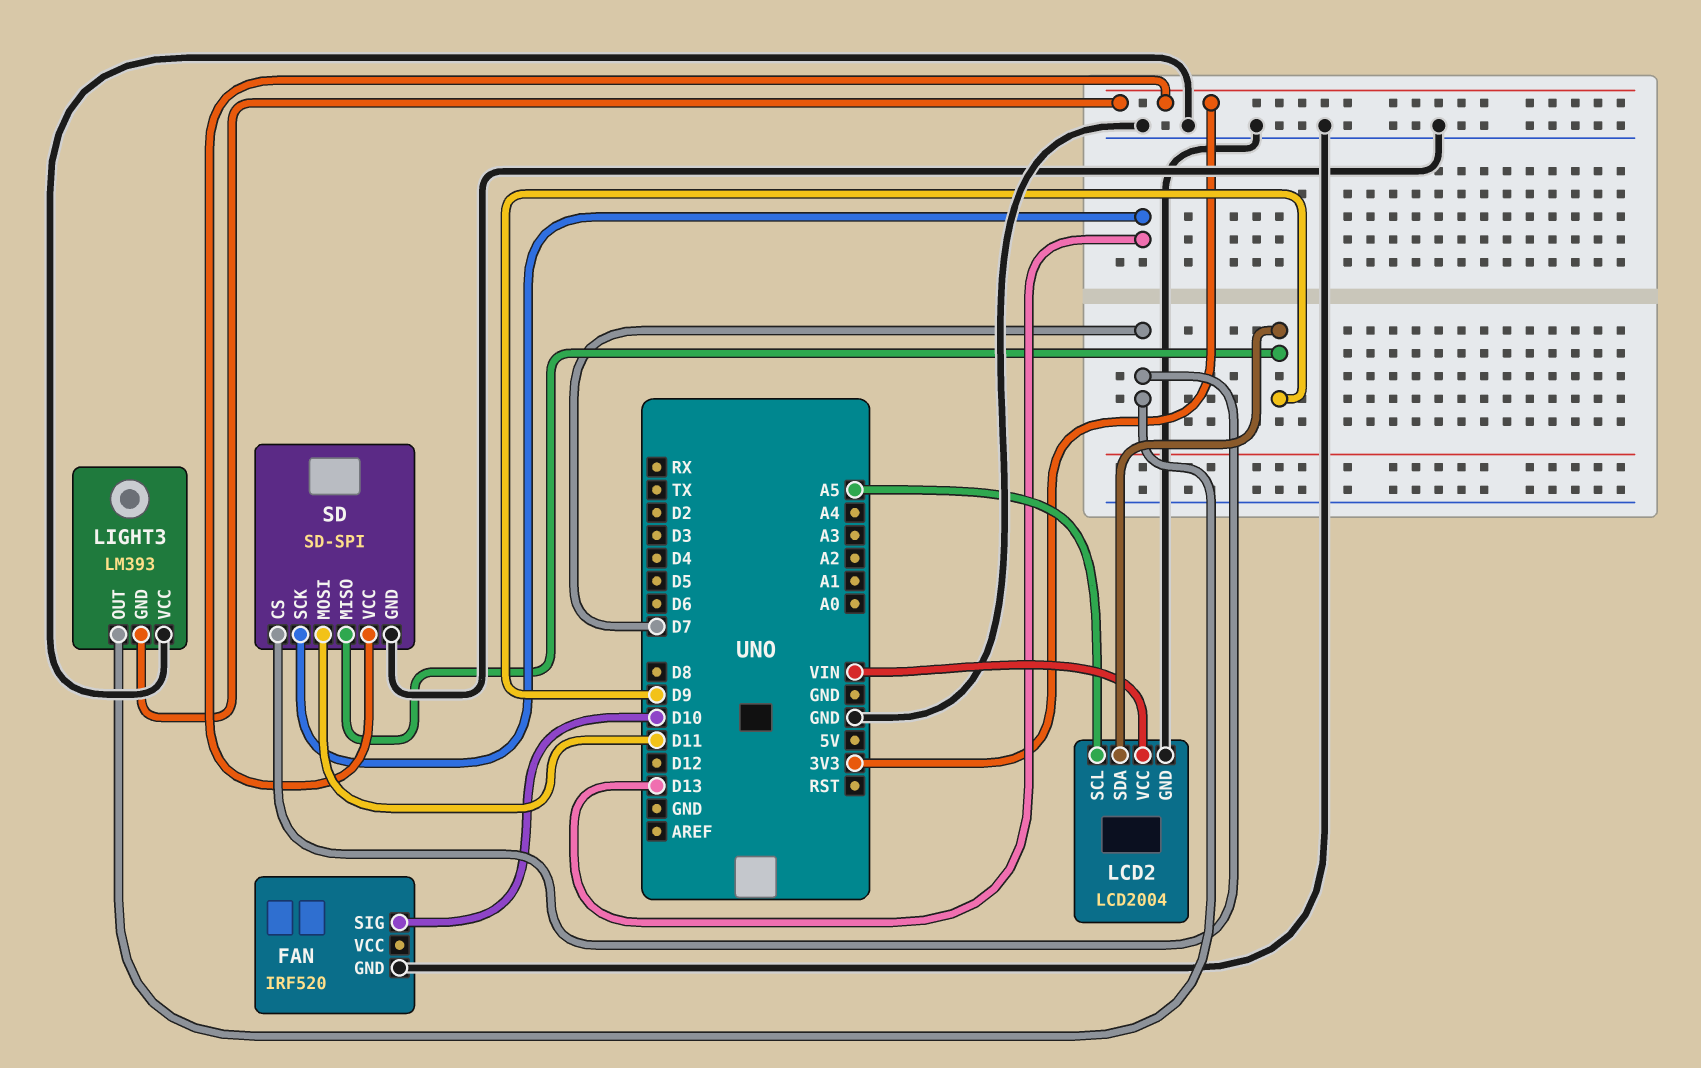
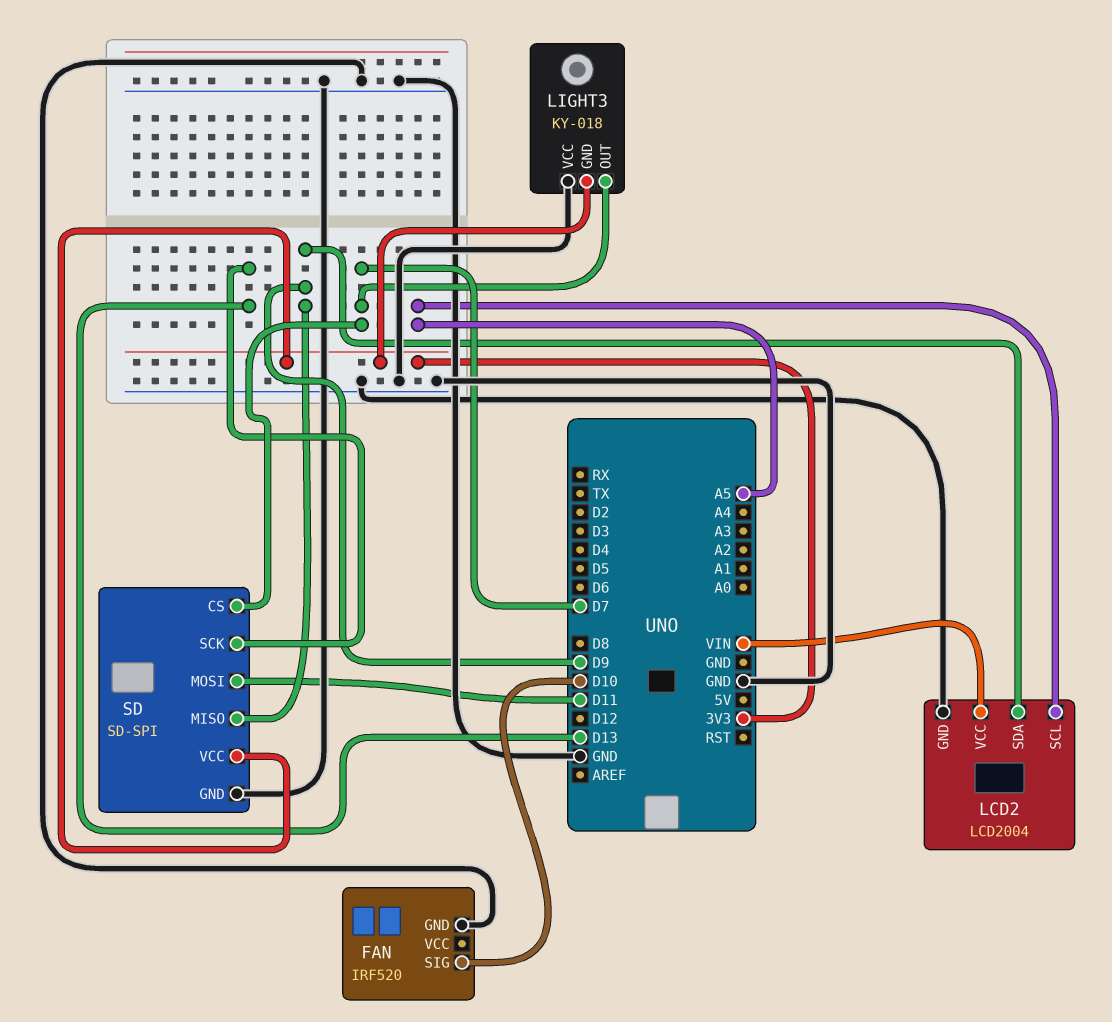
LIGHT3: LM393 -> KY-018

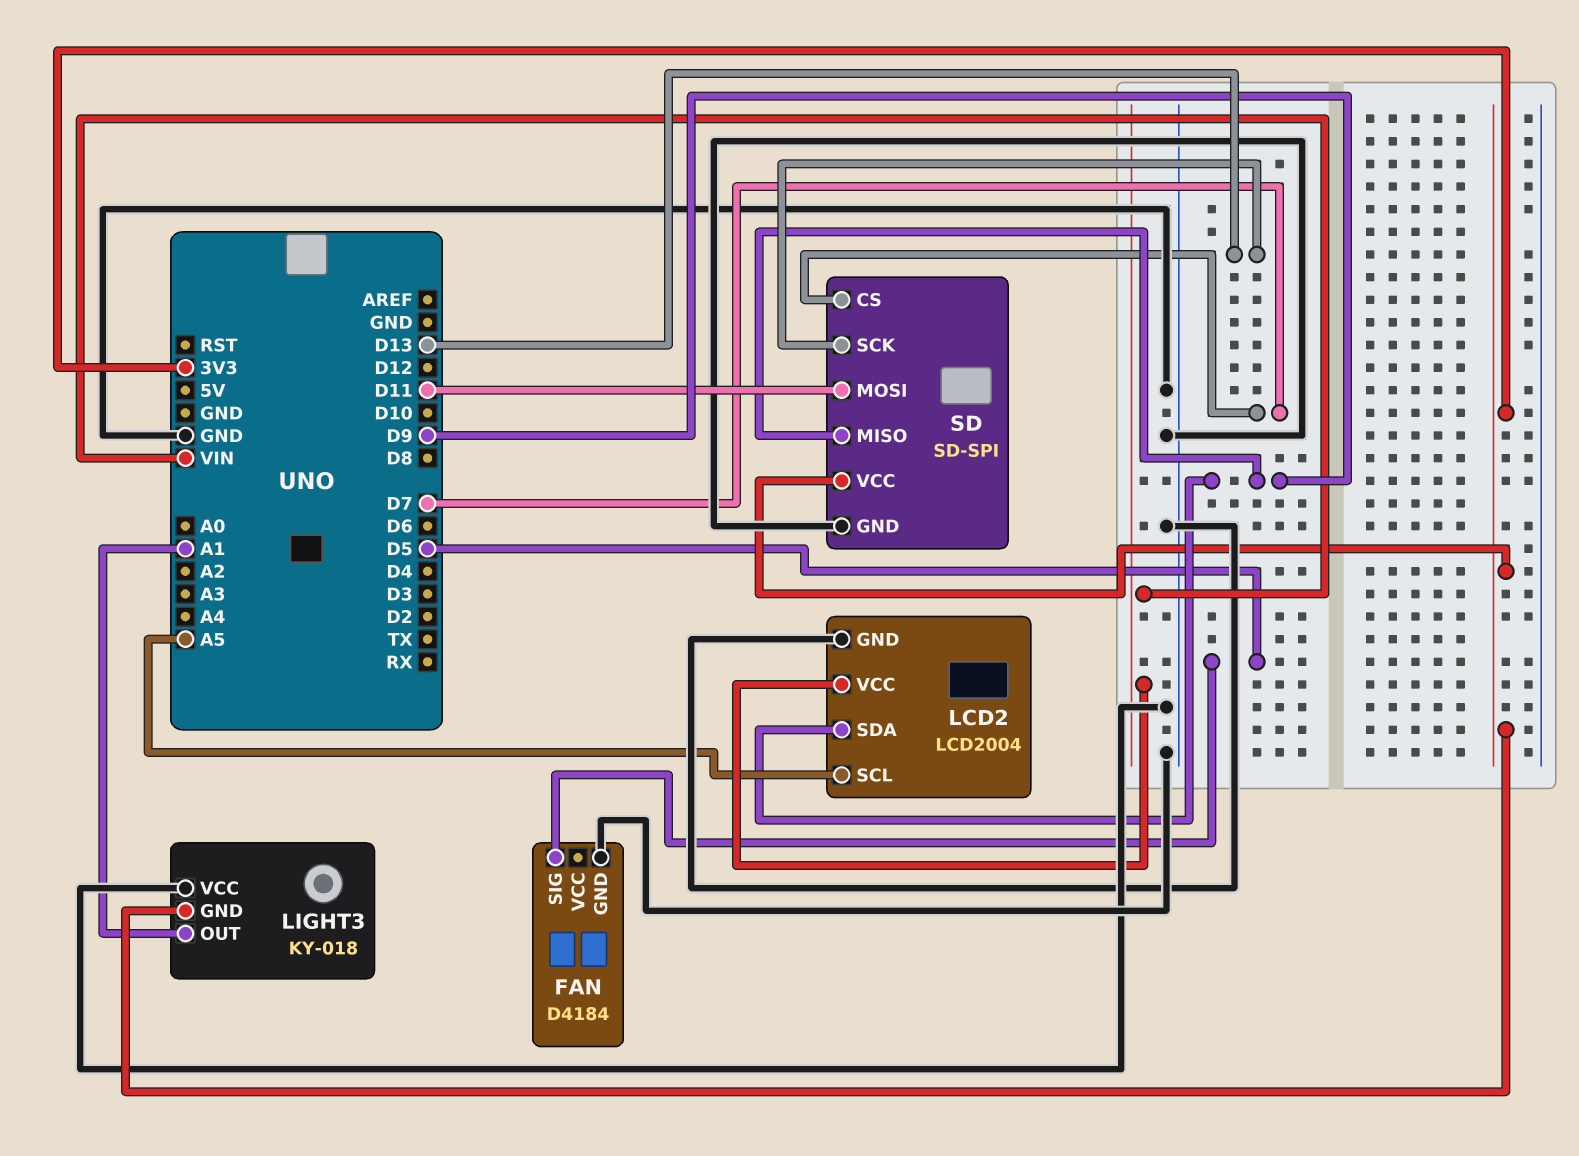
FAN: IRF520 -> D4184
FAN pin SIG: D10 -> D5
LIGHT3 pin OUT: D7 -> A1

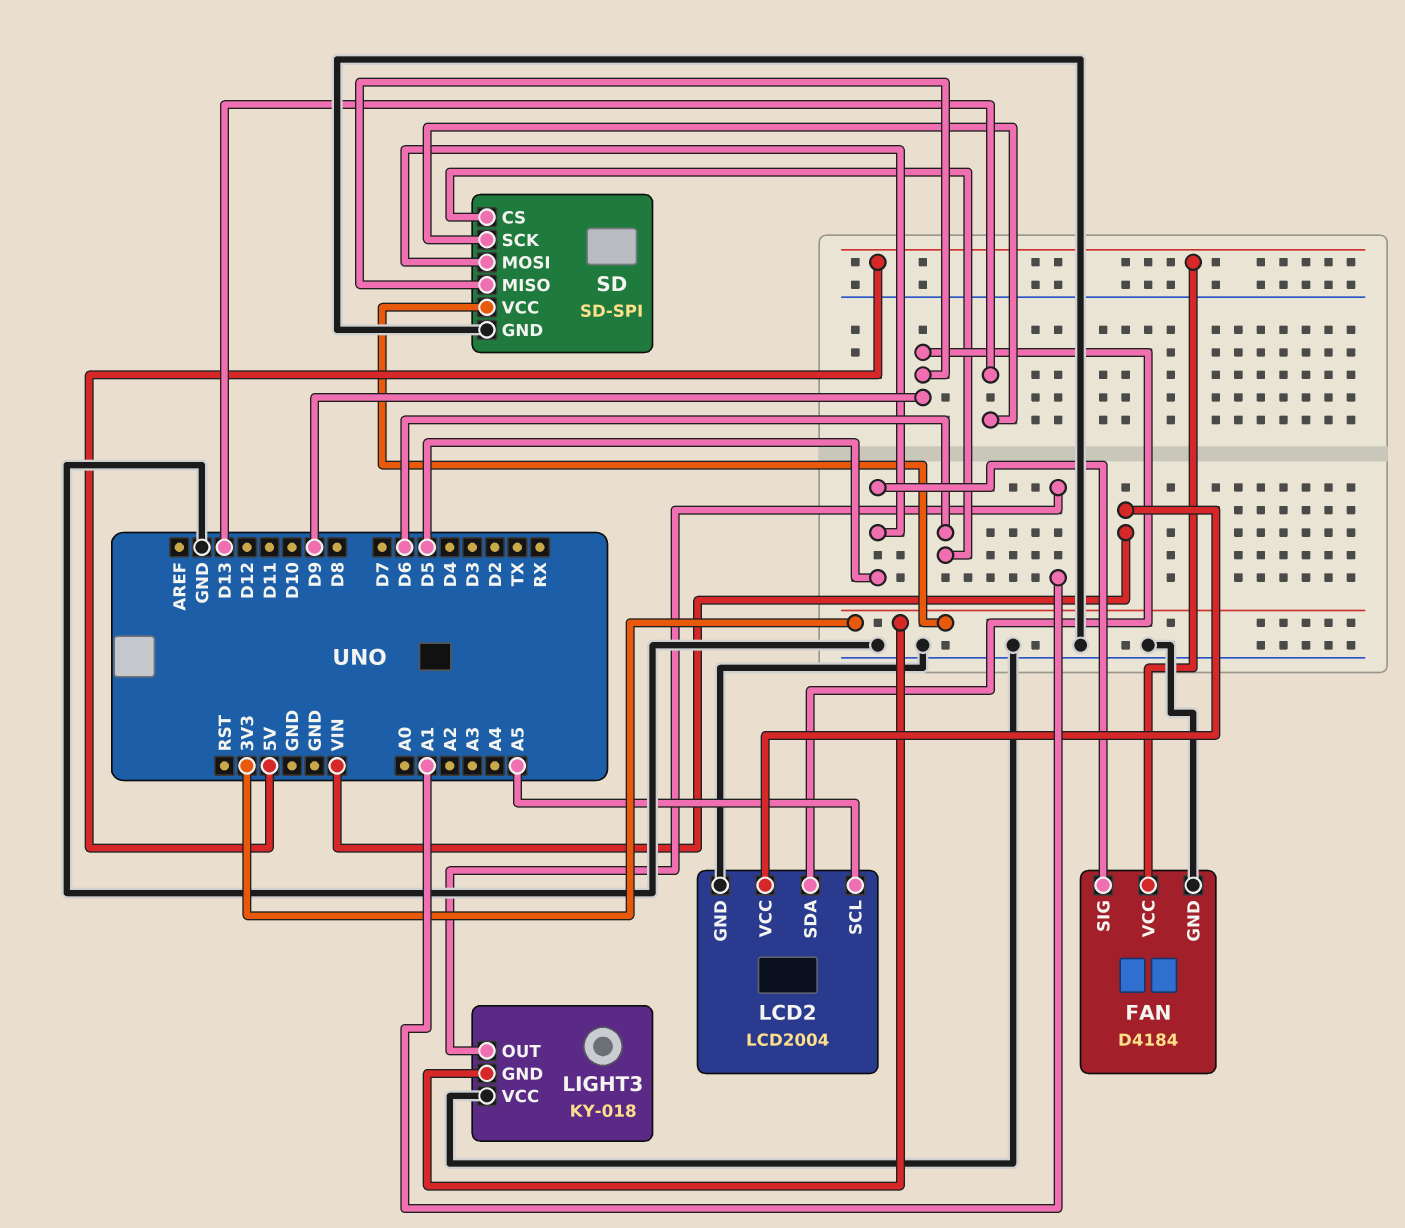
FAN pin VCC: none -> 5V
SD pin CS: D7 -> D6
SD pin MOSI: D11 -> D5

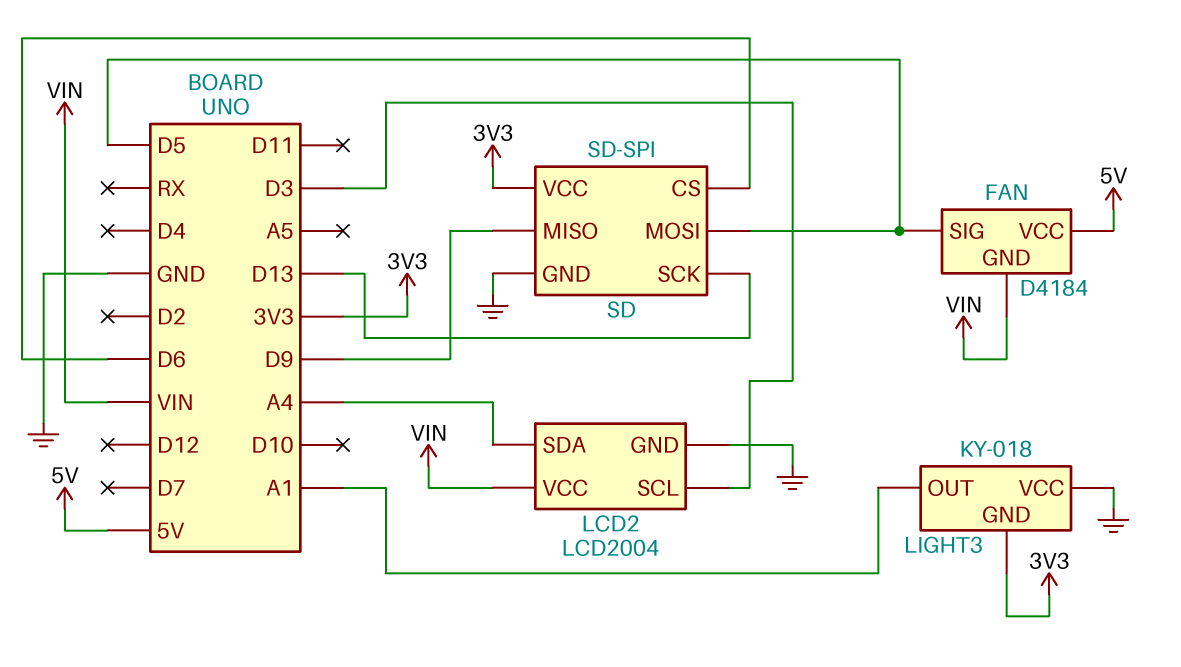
FAN pin GND: GND -> VIN
LCD2 pin SCL: A5 -> D3
LCD2 pin SDA: D9 -> A4

